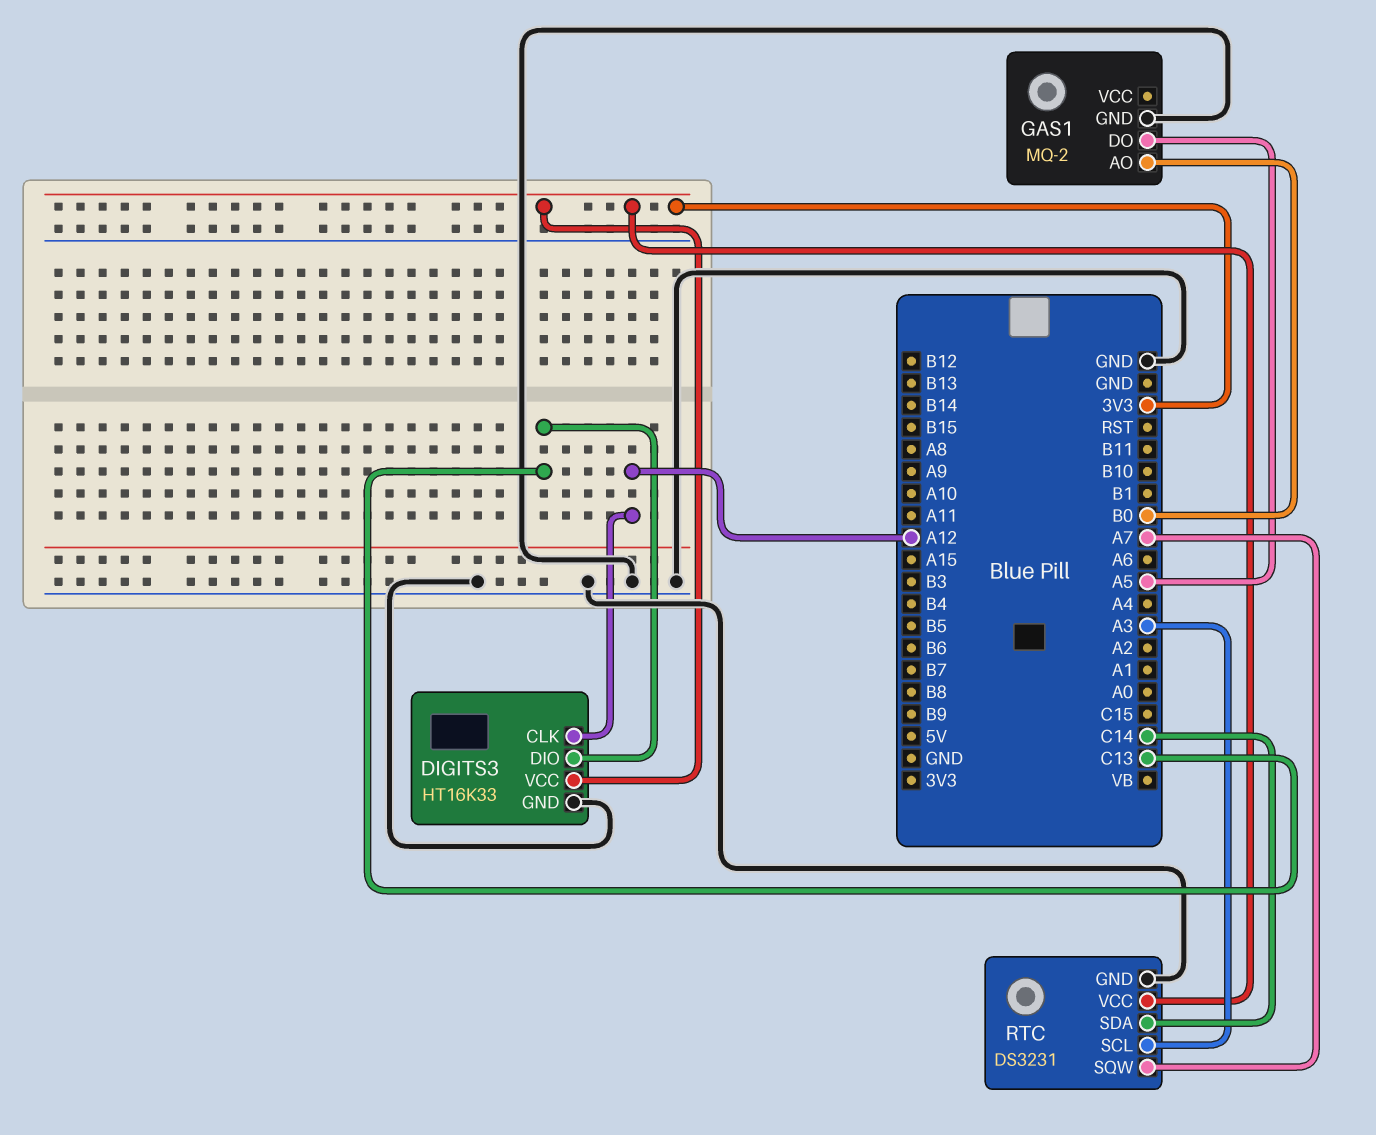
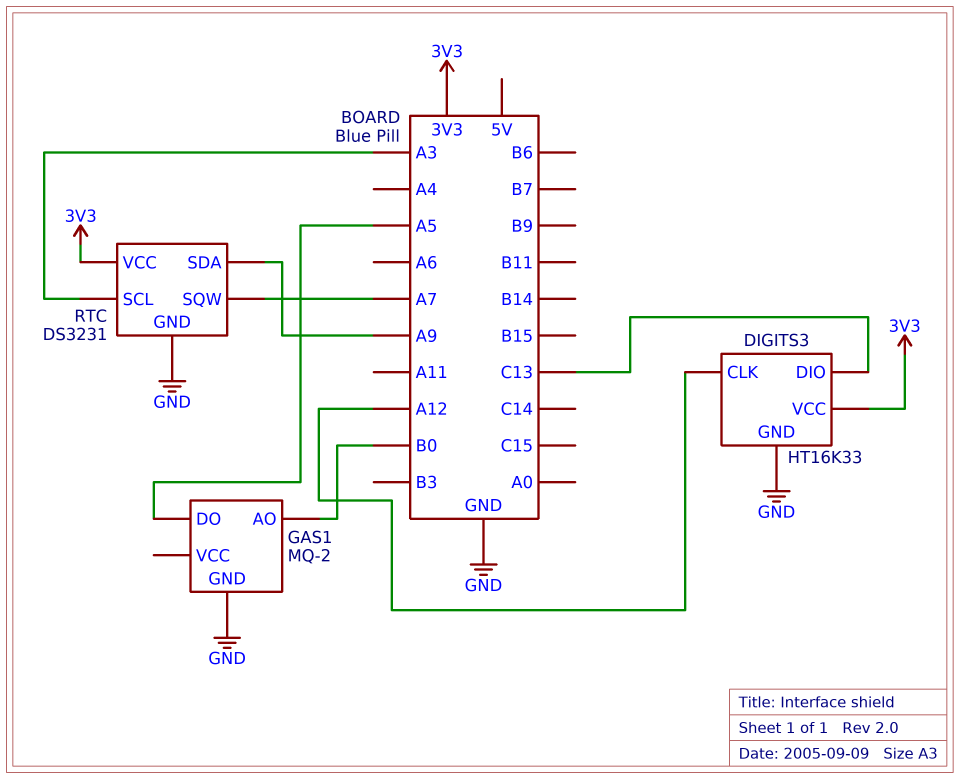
RTC pin SDA: C14 -> A9

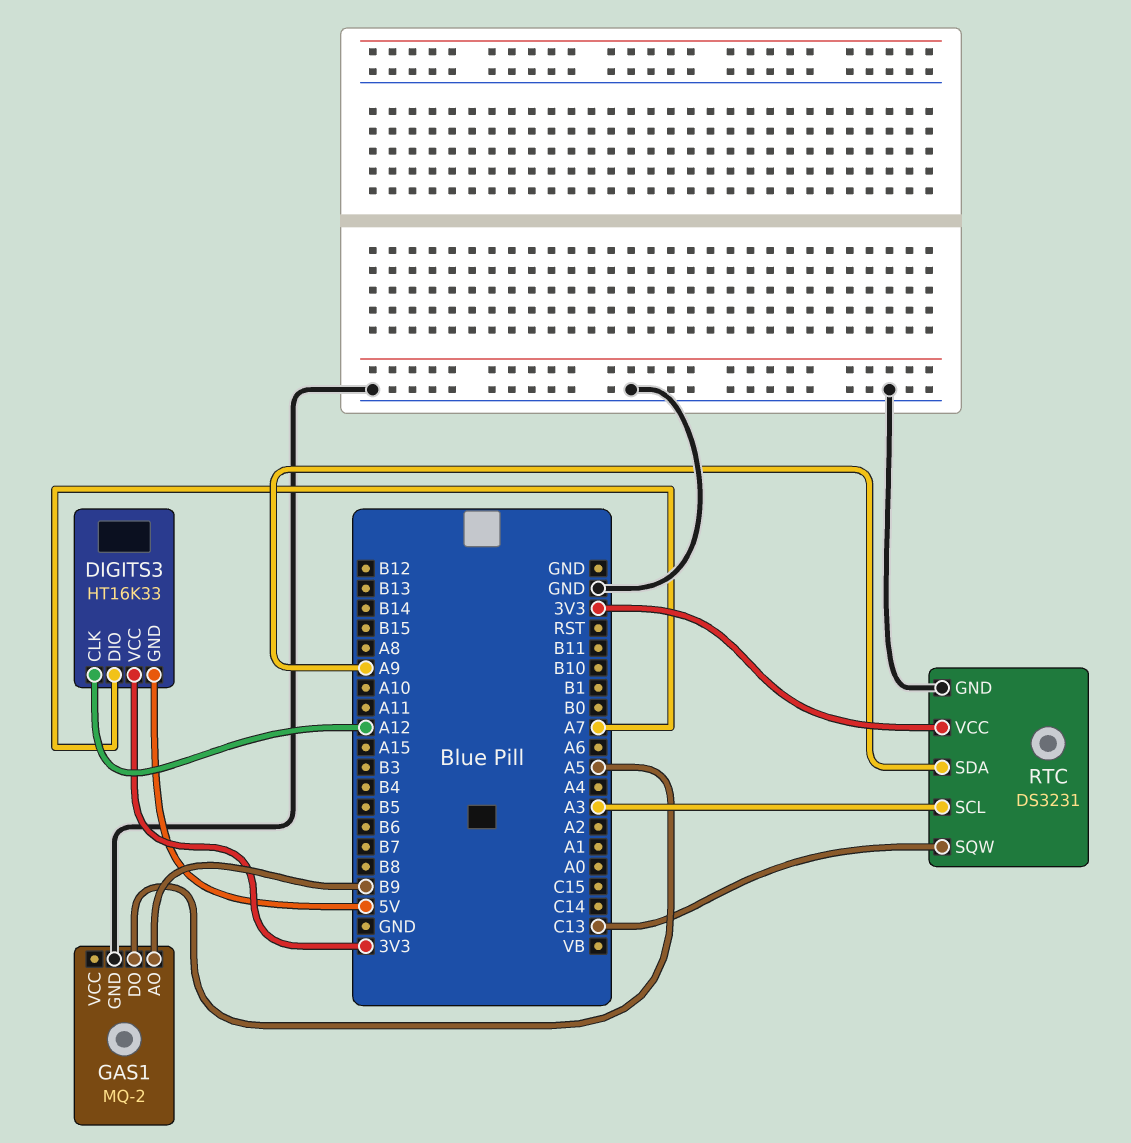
DIGITS3 pin DIO: C13 -> A7
DIGITS3 pin GND: GND -> 5V
GAS1 pin AO: B0 -> B9
RTC pin SQW: A7 -> C13

